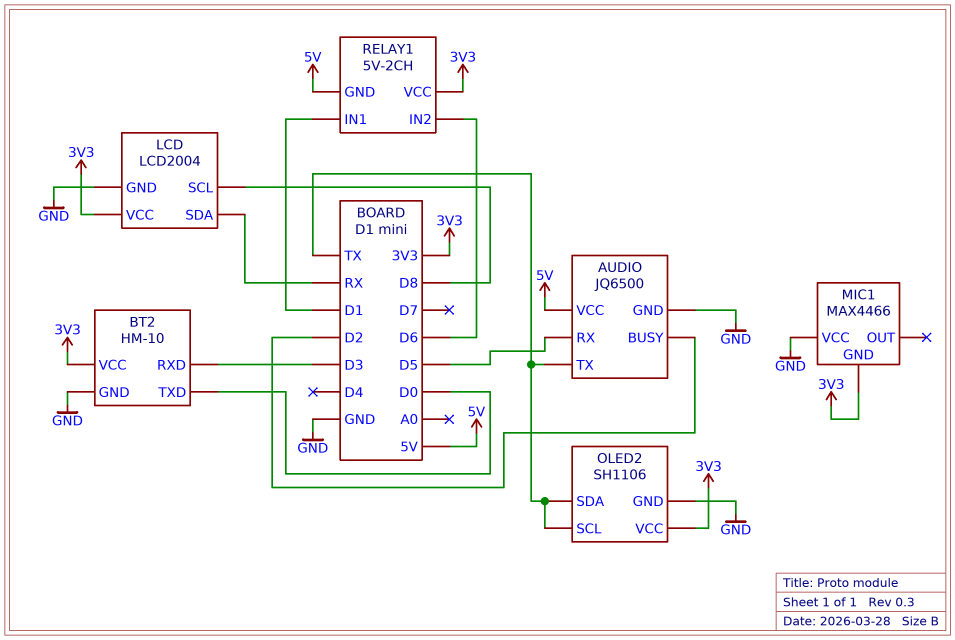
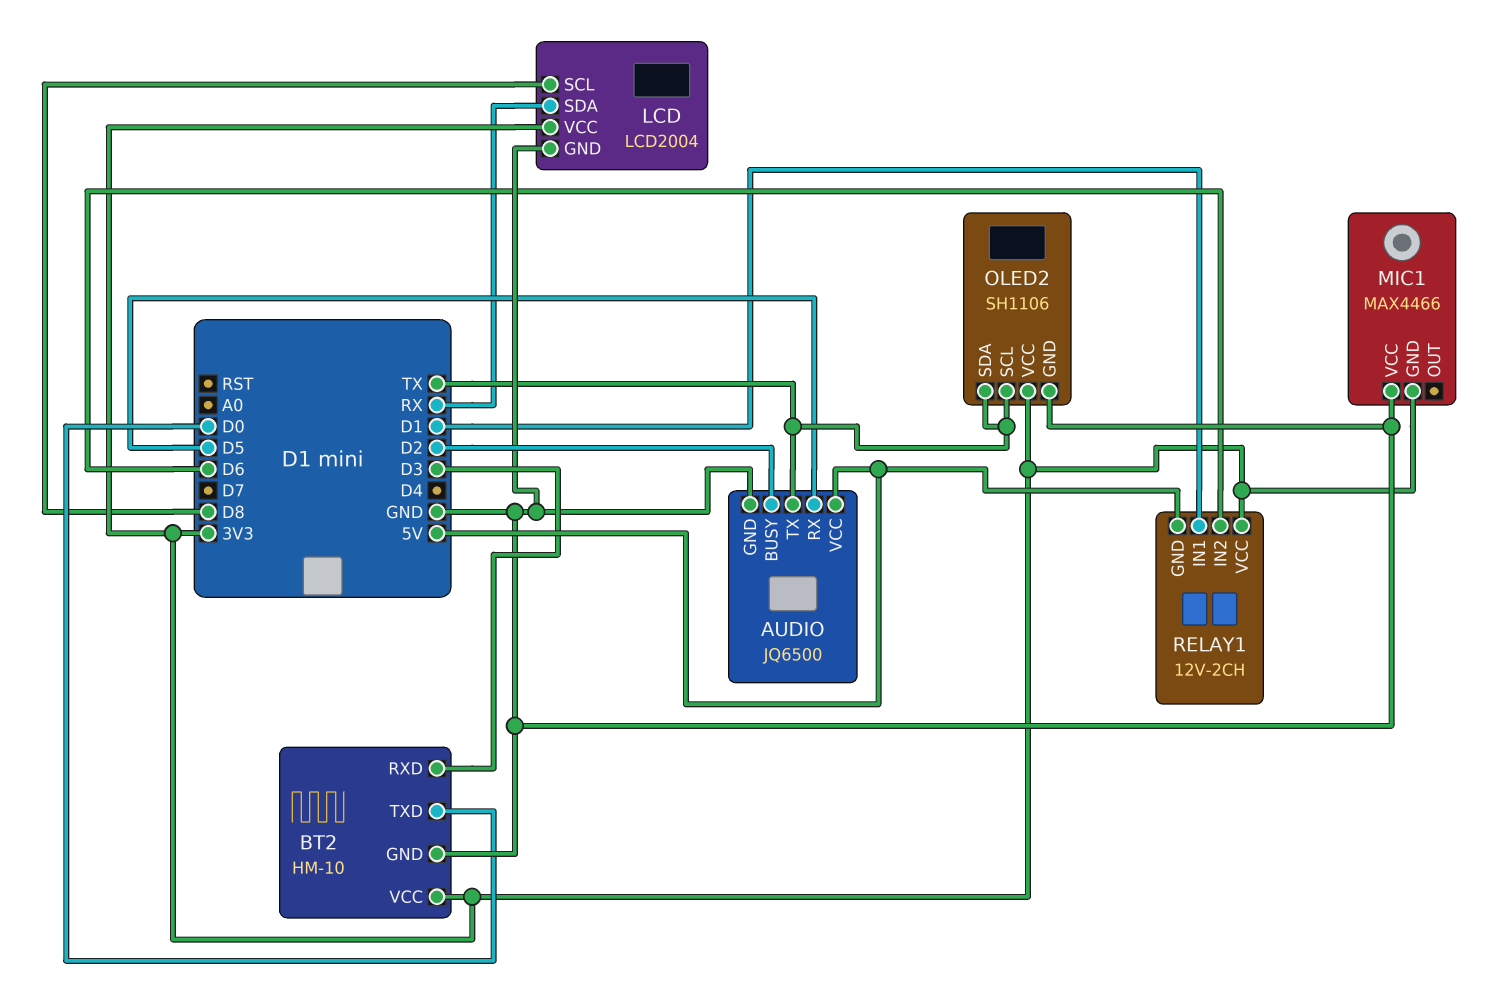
RELAY1: 5V-2CH -> 12V-2CH

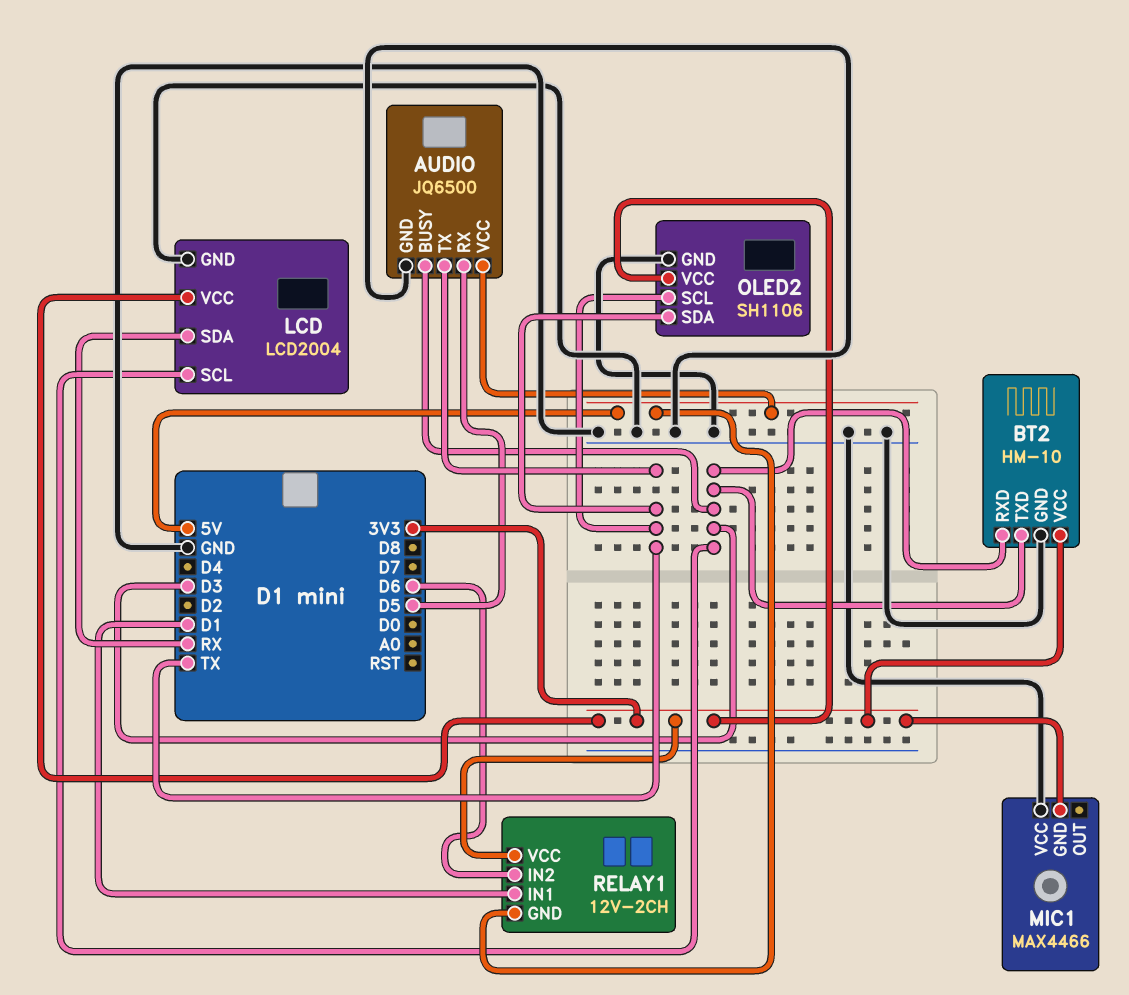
AUDIO pin BUSY: D2 -> D3
BT2 pin TXD: D0 -> D3
LCD pin SCL: D8 -> D3

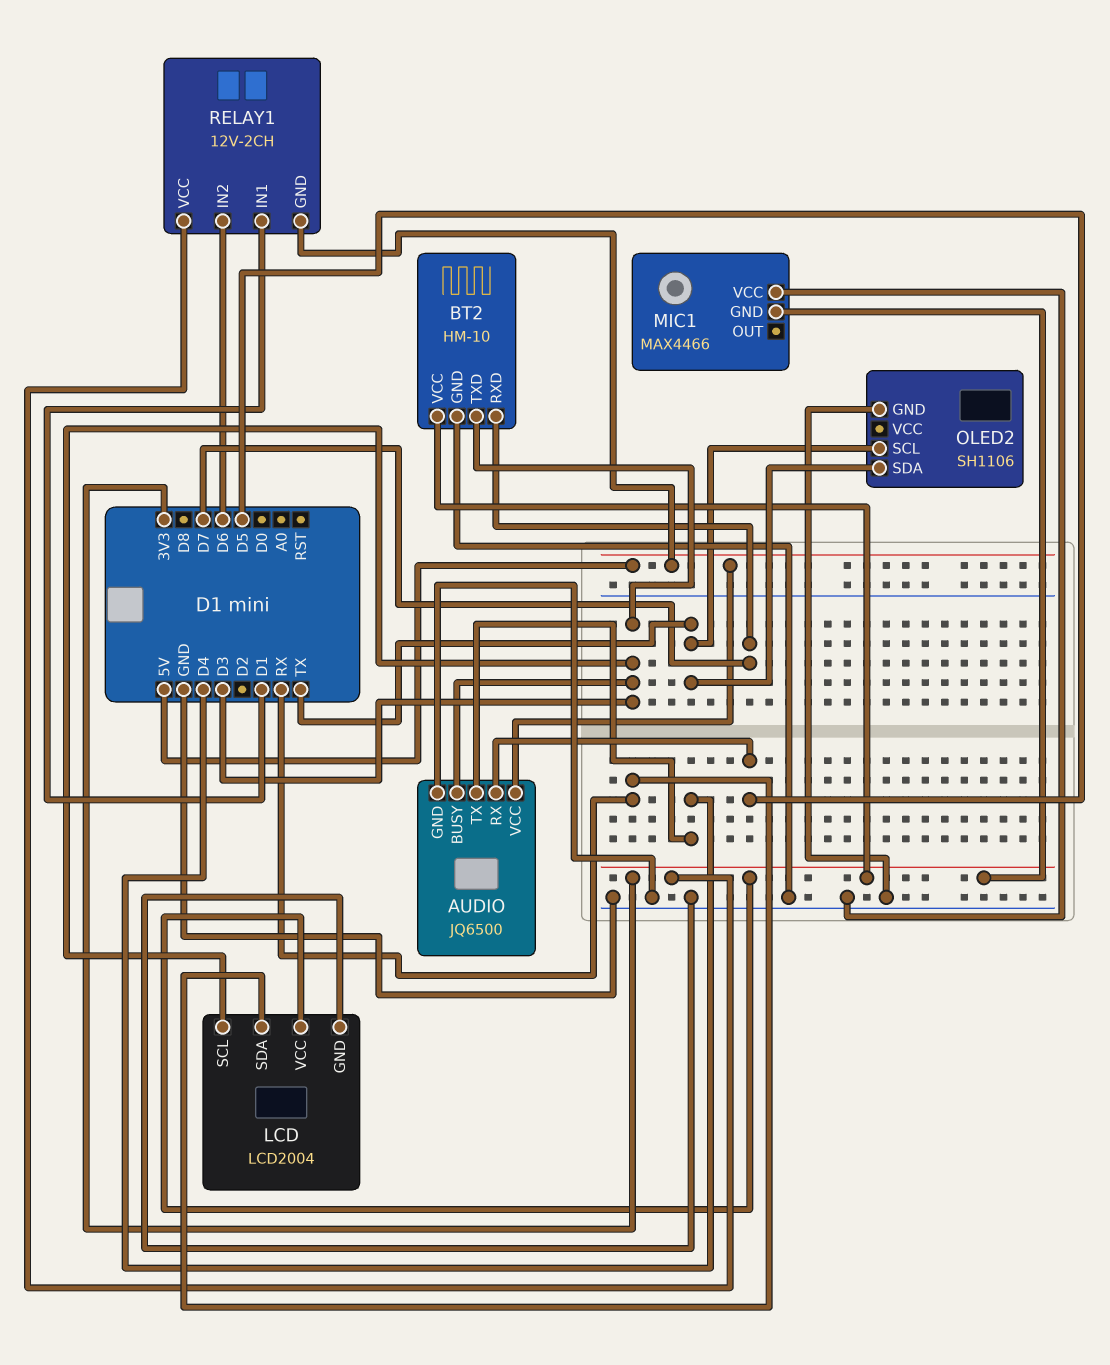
AUDIO pin TX: TX -> D4
BT2 pin RXD: D3 -> D7
OLED2 pin VCC: 3V3 -> none

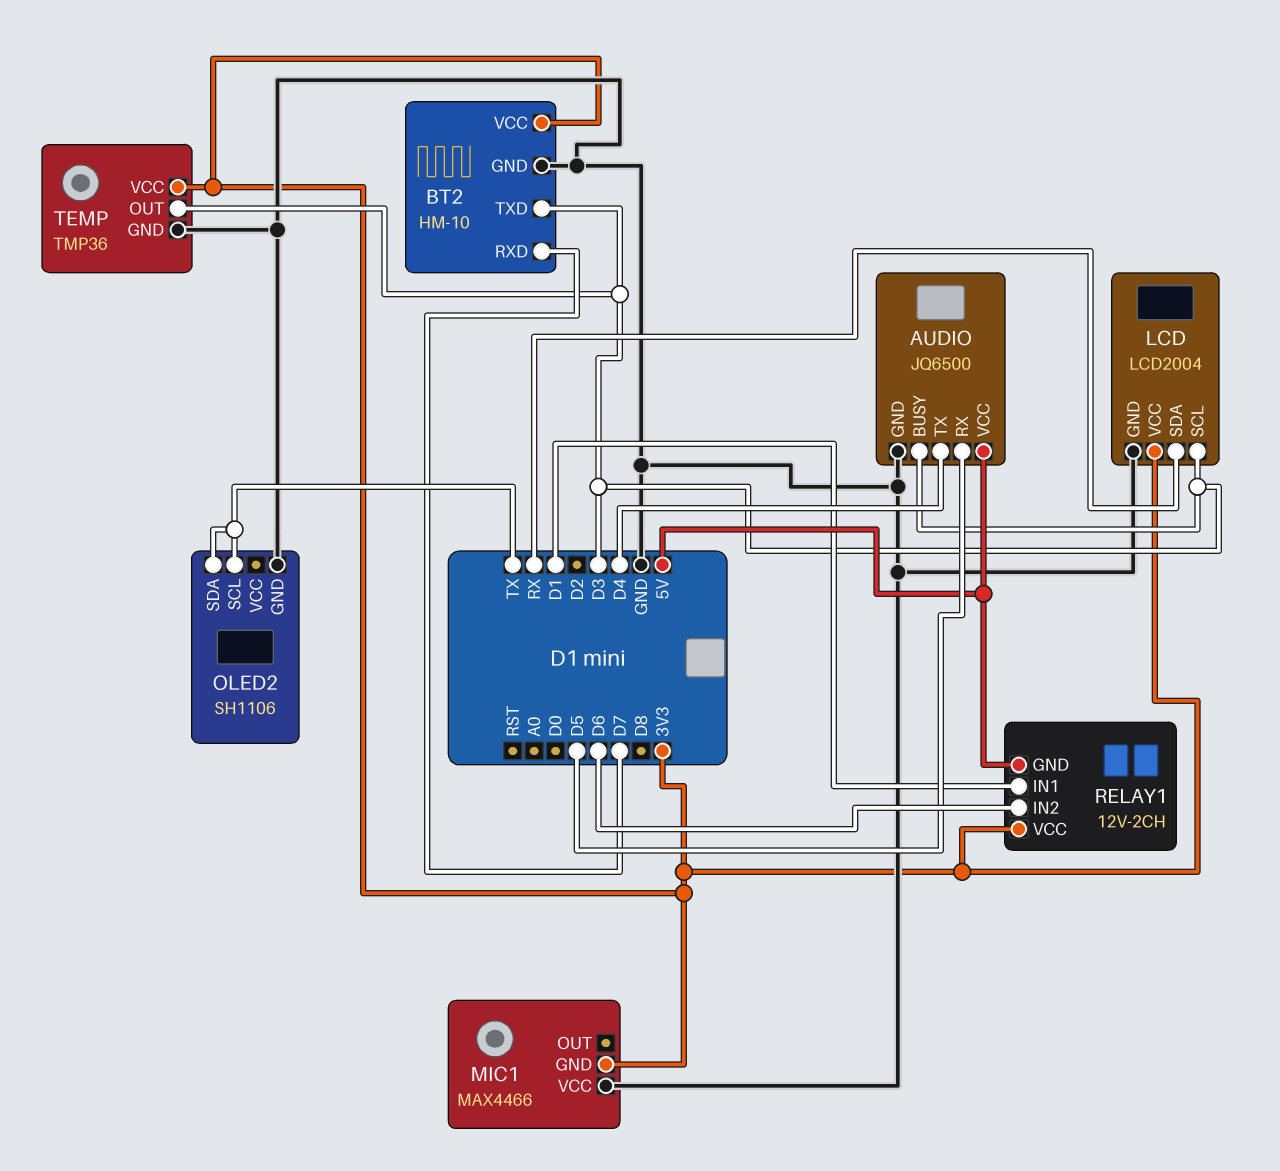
TEMP: none -> TMP36
TEMP pin GND: none -> GND
TEMP pin OUT: none -> D3
TEMP pin VCC: none -> 3V3

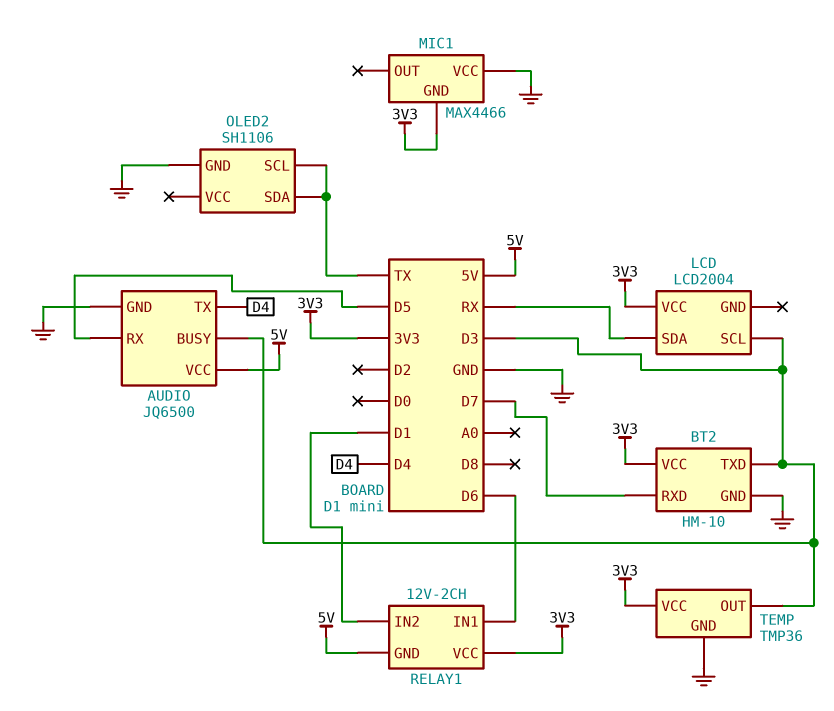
LCD pin GND: GND -> none
RELAY1 pin IN1: D1 -> D6
RELAY1 pin IN2: D6 -> D1

